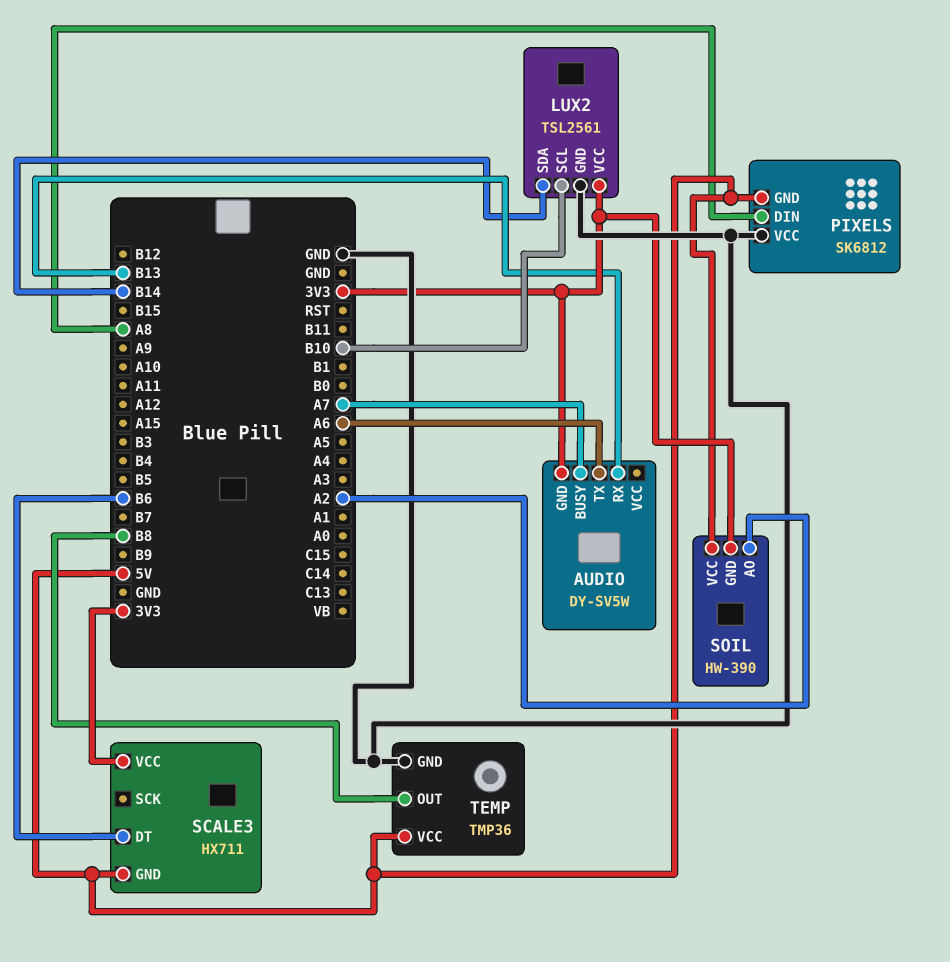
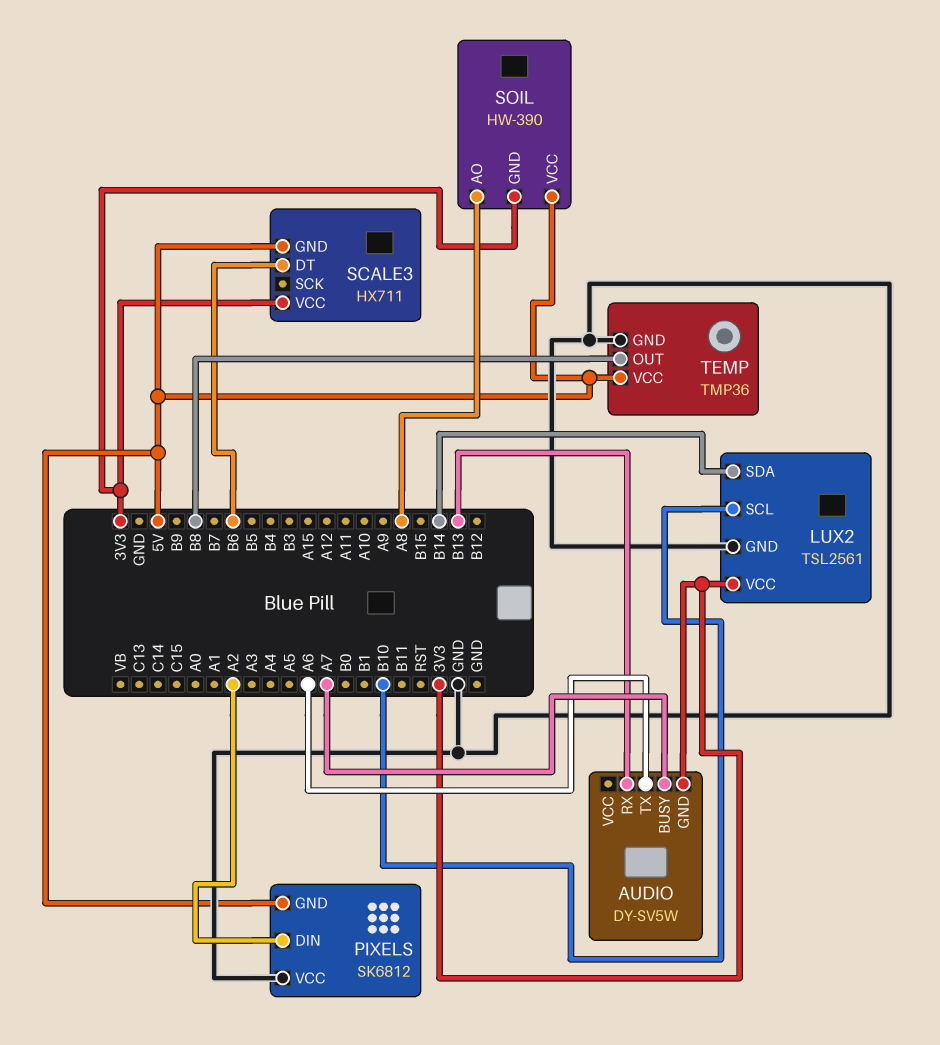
PIXELS pin DIN: A8 -> A2
SOIL pin AO: A2 -> A8

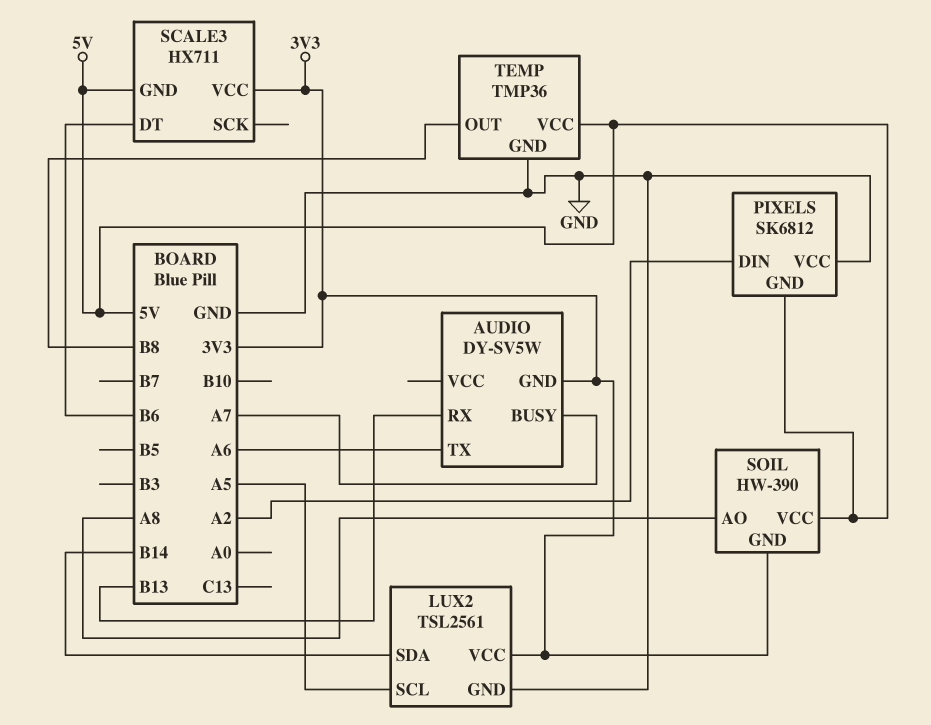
LUX2 pin SCL: B10 -> A5

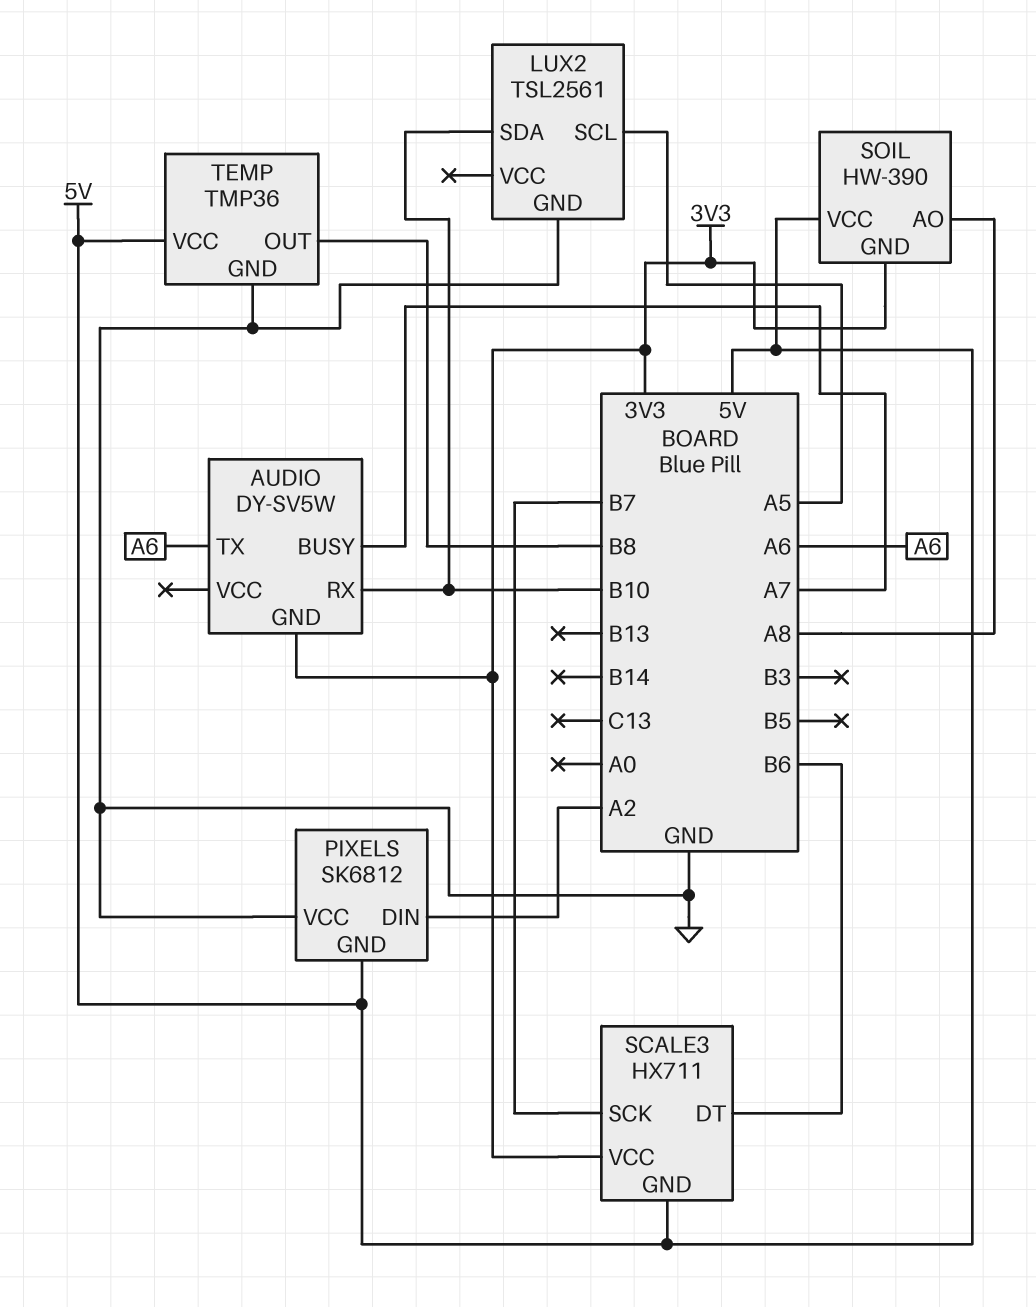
AUDIO pin RX: B13 -> B10
LUX2 pin SDA: B14 -> B10
LUX2 pin VCC: 3V3 -> none
SCALE3 pin SCK: none -> B7

